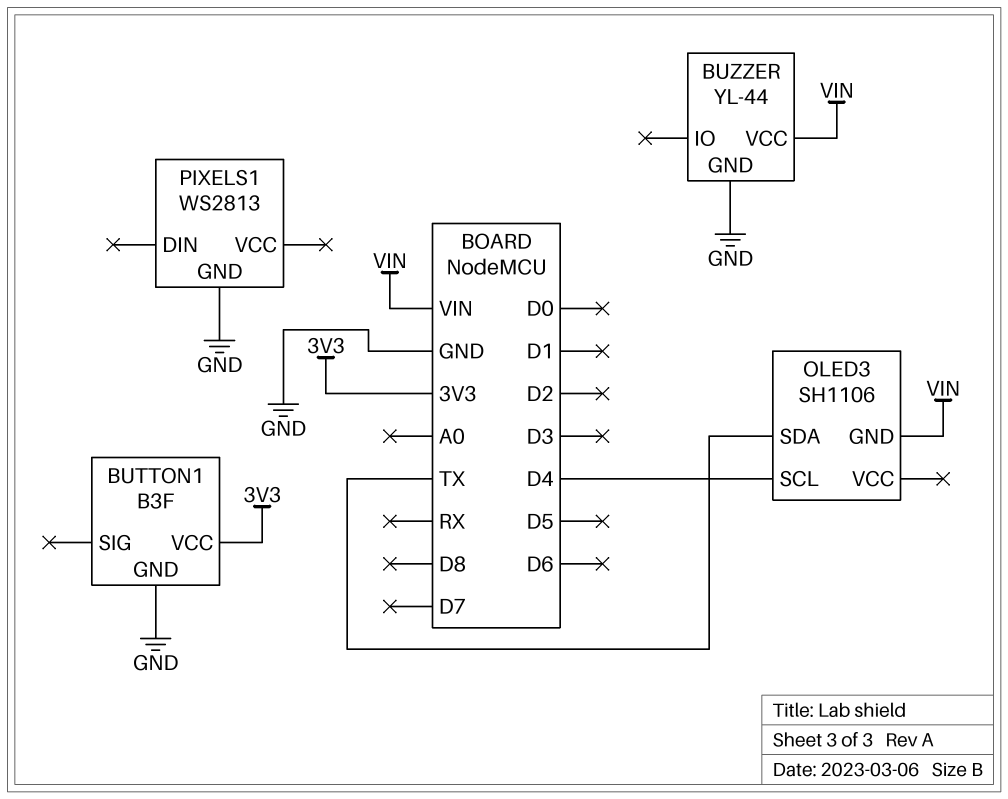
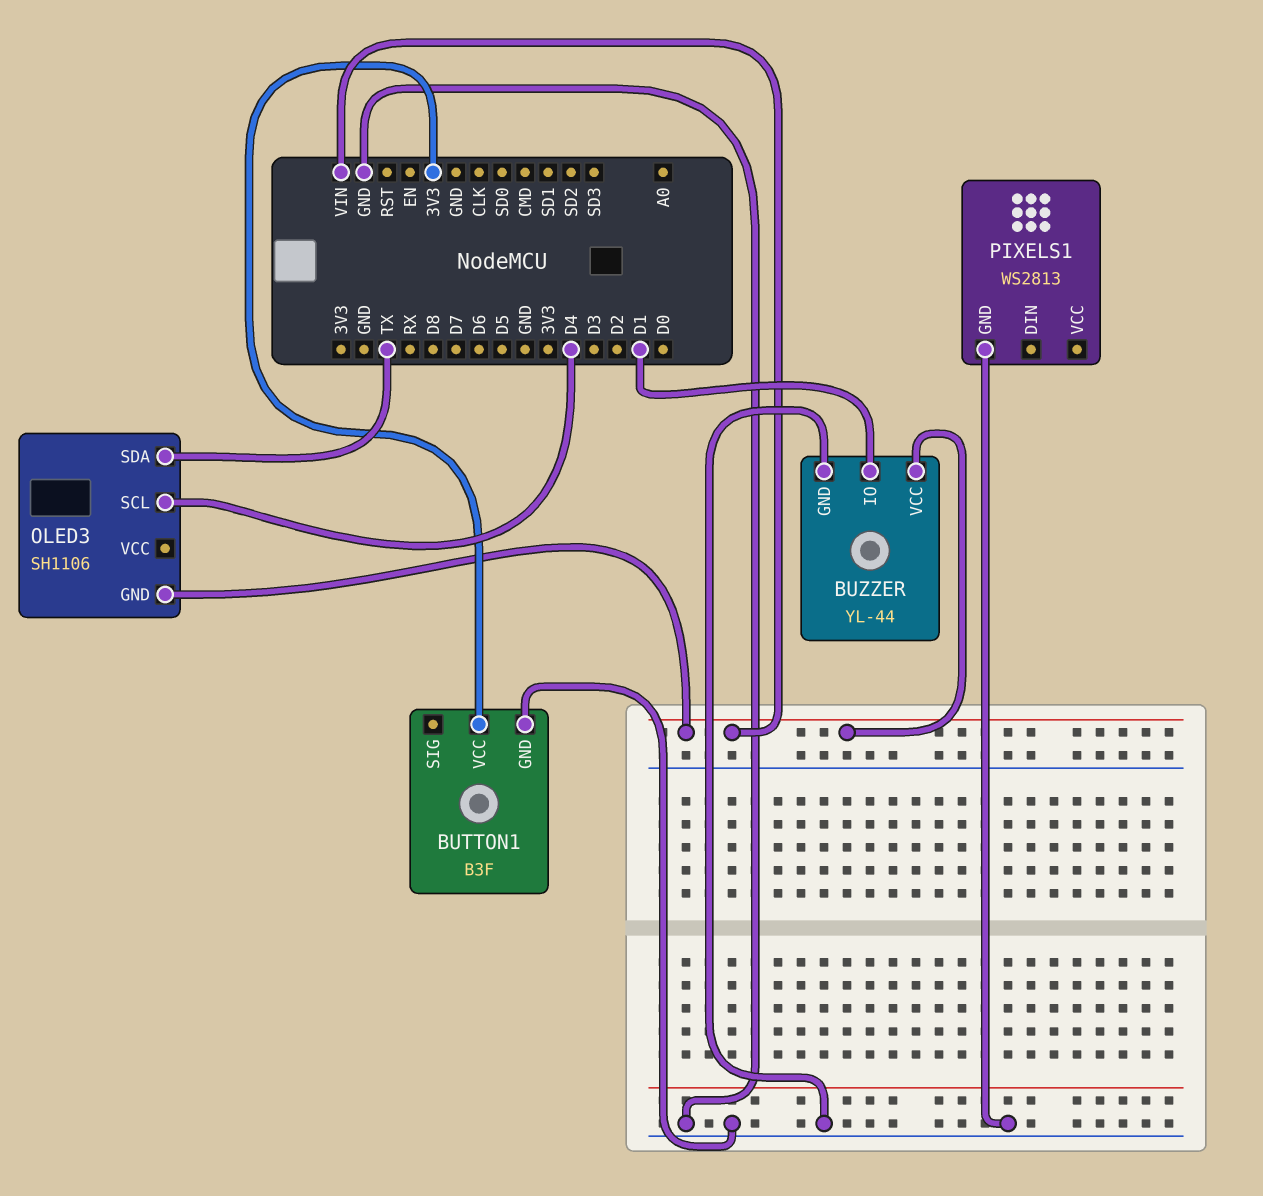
BUZZER pin IO: none -> D1

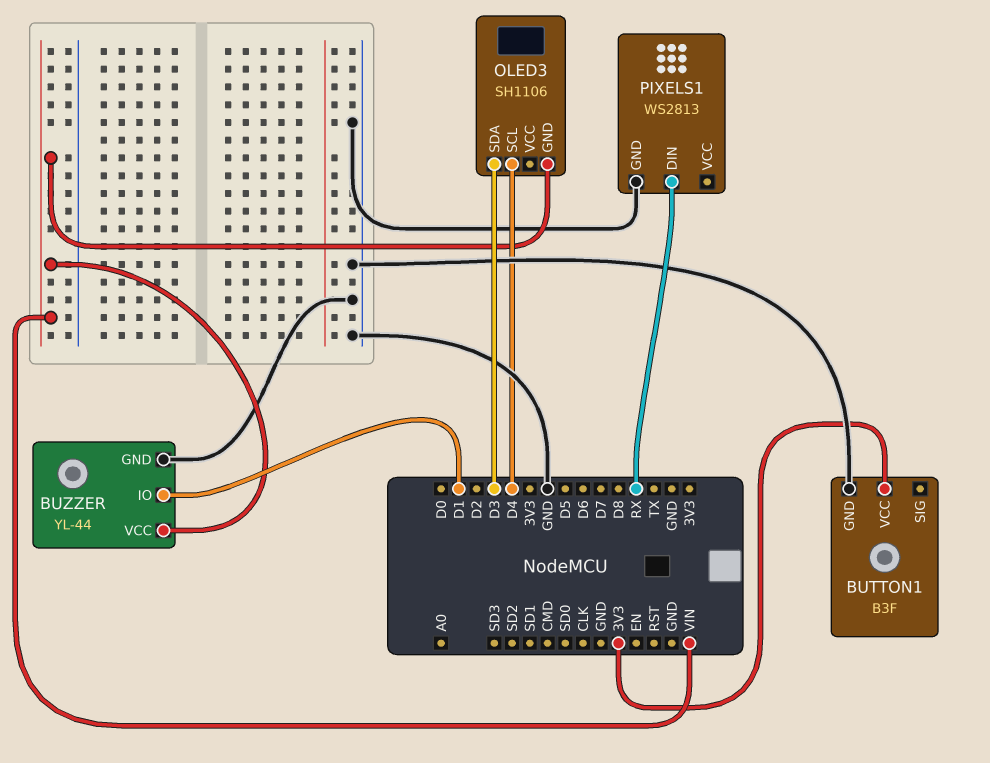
OLED3 pin SDA: TX -> D3
PIXELS1 pin DIN: none -> RX

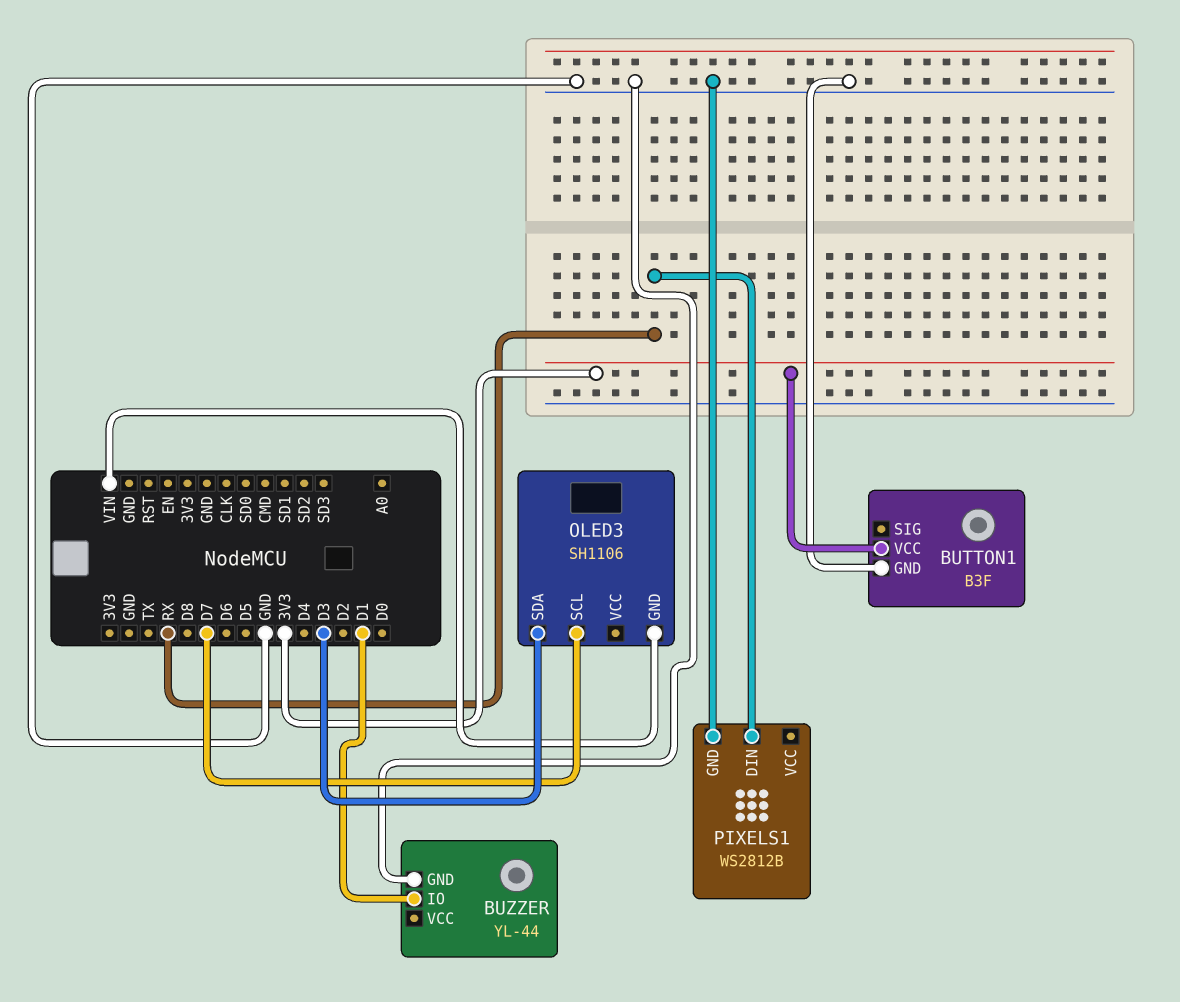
BUZZER pin VCC: VIN -> none
OLED3 pin SCL: D4 -> D7
PIXELS1: WS2813 -> WS2812B

